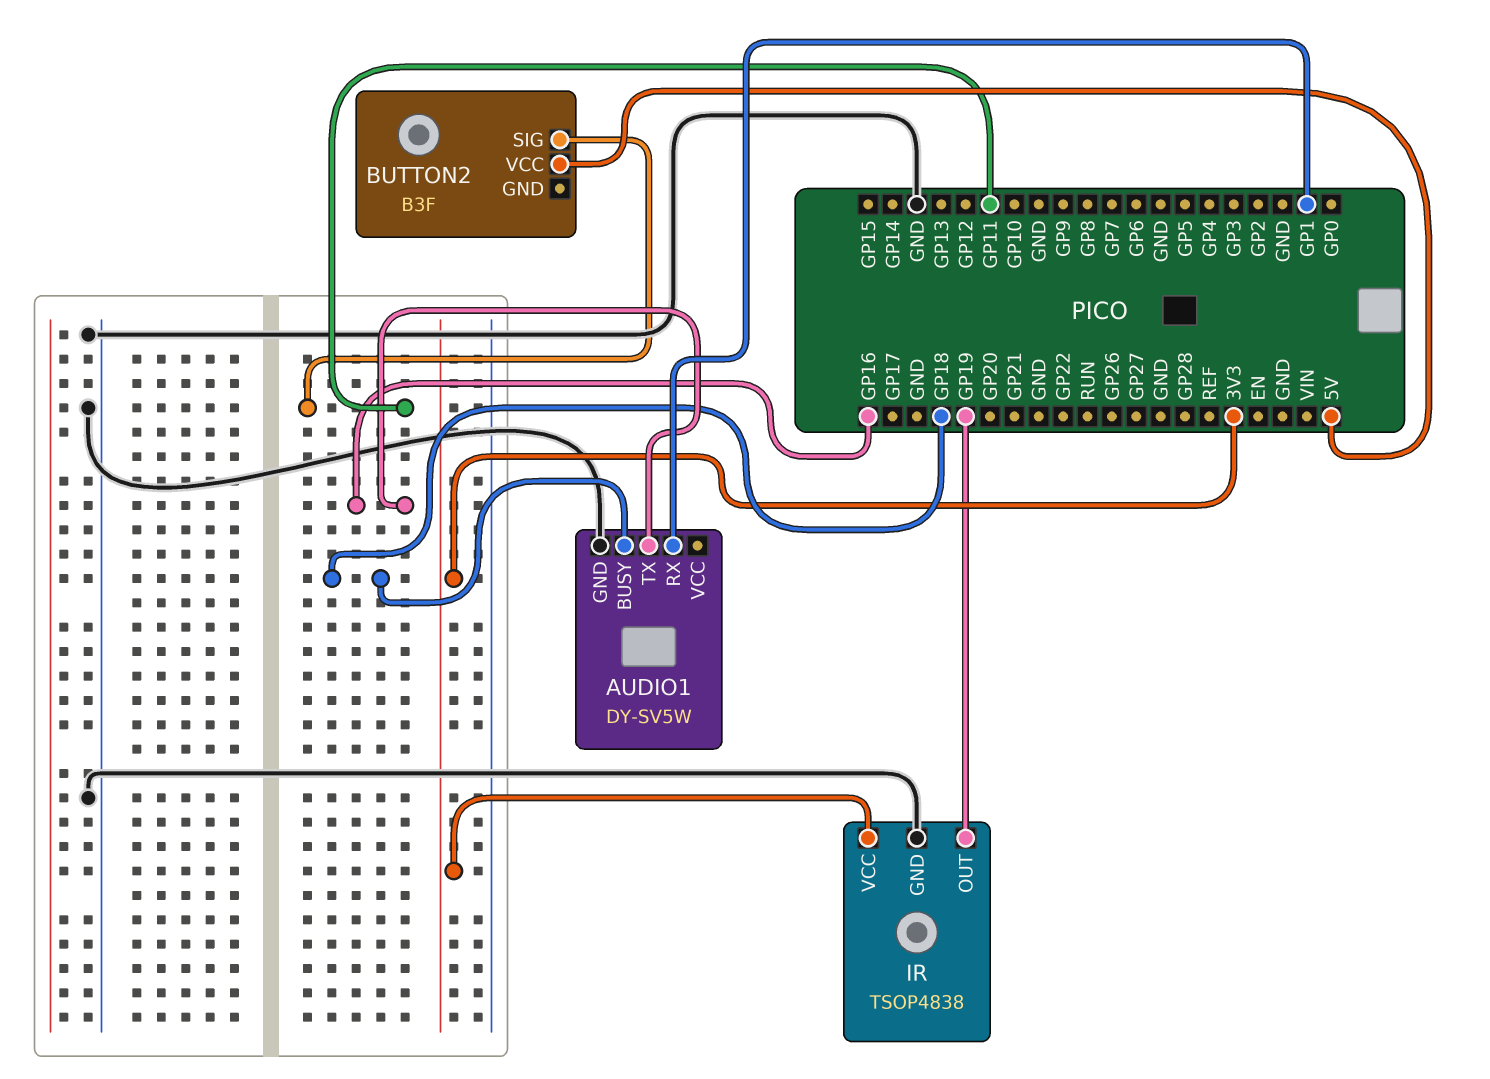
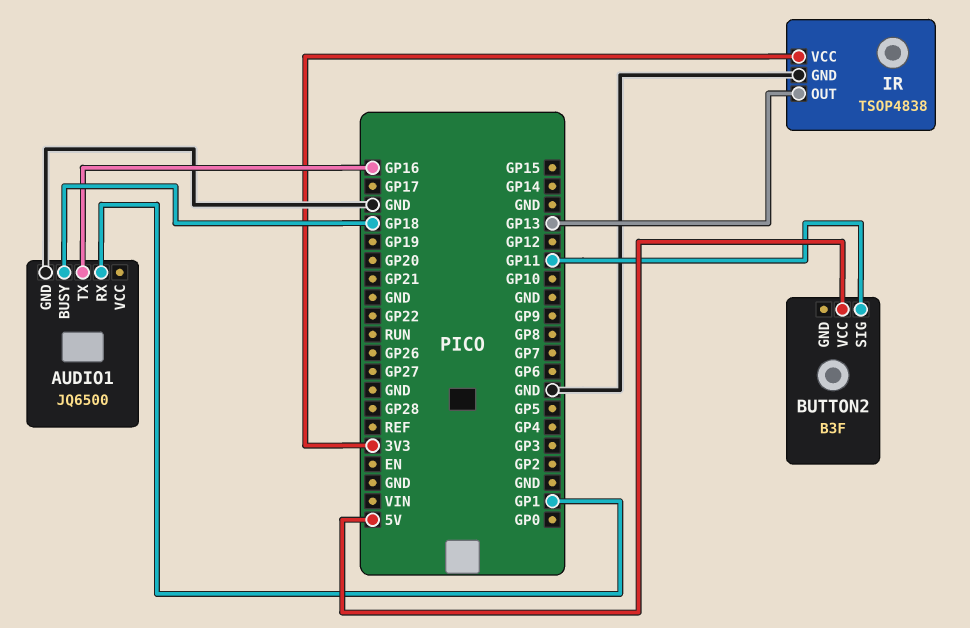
AUDIO1: DY-SV5W -> JQ6500
IR pin OUT: GP19 -> GP13

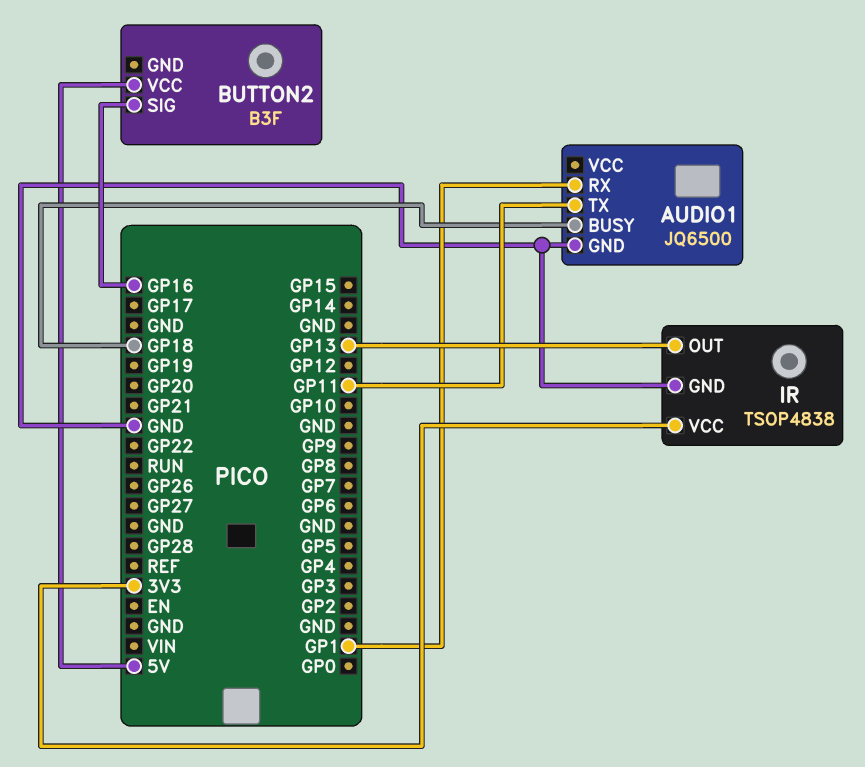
AUDIO1 pin TX: GP16 -> GP11
BUTTON2 pin SIG: GP11 -> GP16

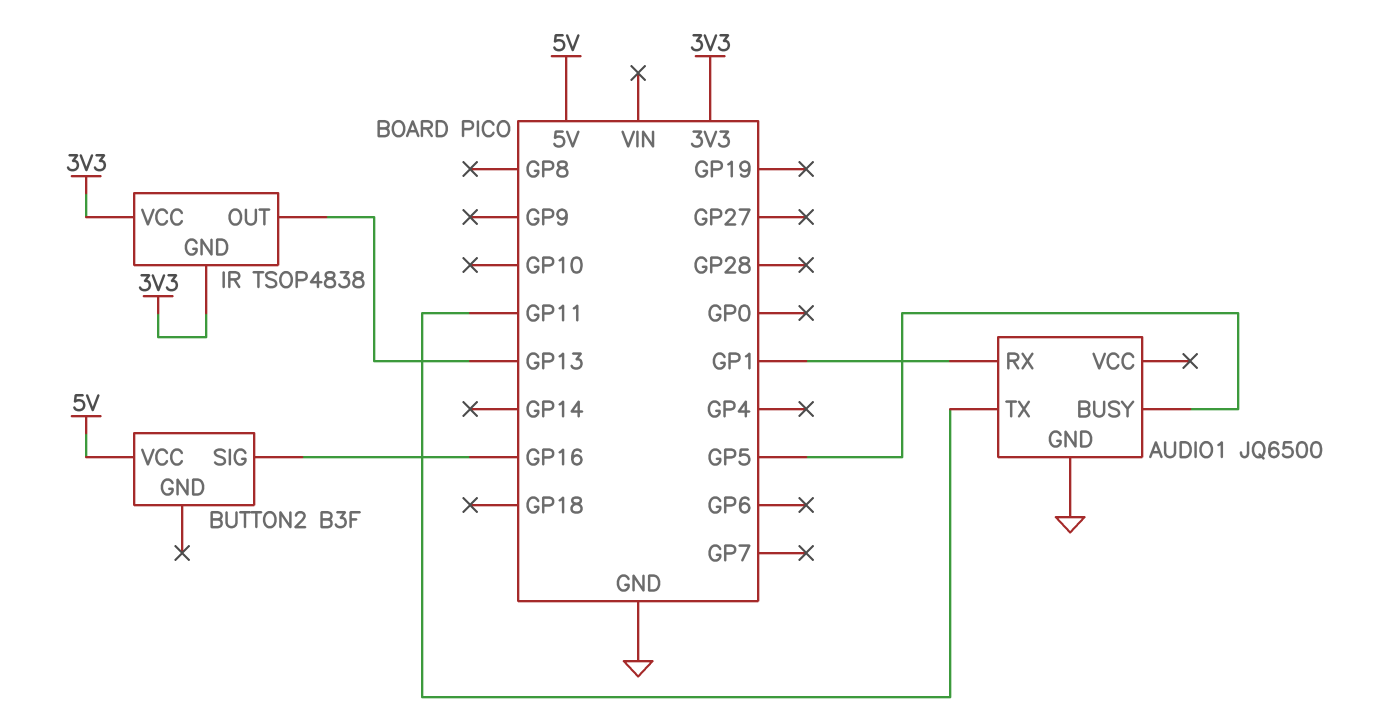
AUDIO1 pin BUSY: GP18 -> GP5
IR pin GND: GND -> 3V3

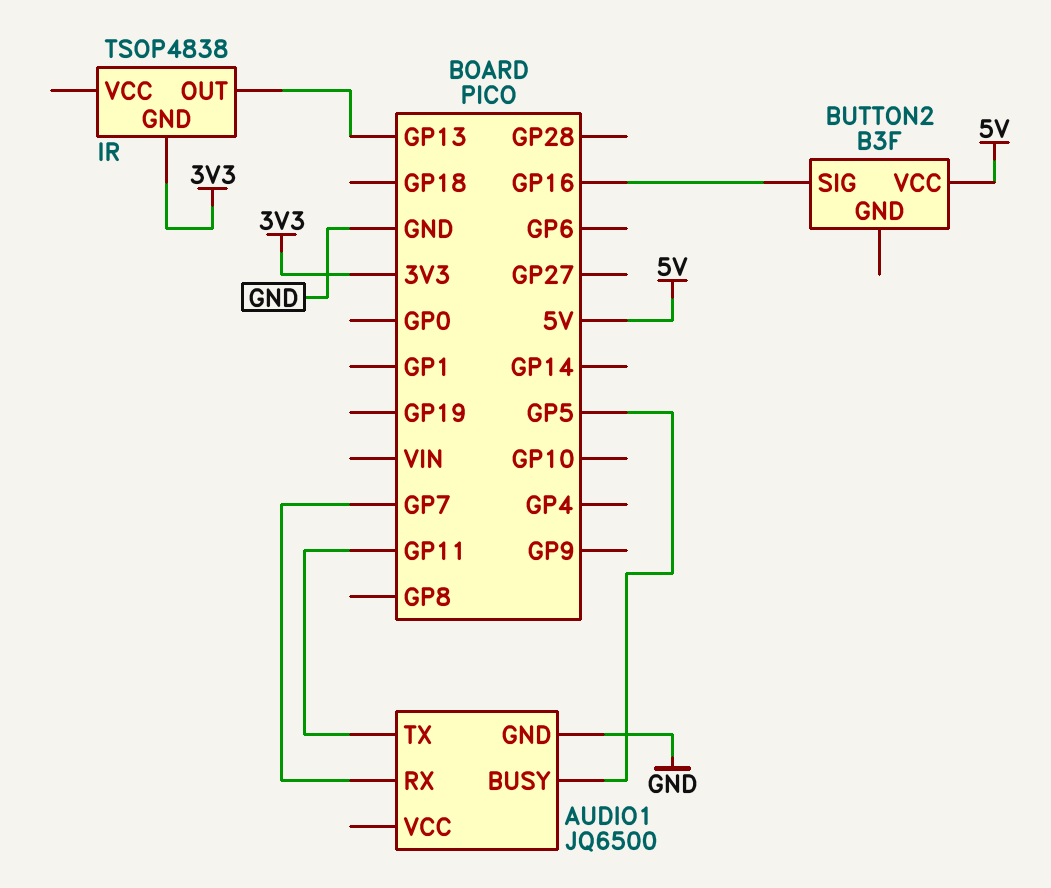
AUDIO1 pin RX: GP1 -> GP7
IR pin VCC: 3V3 -> none

